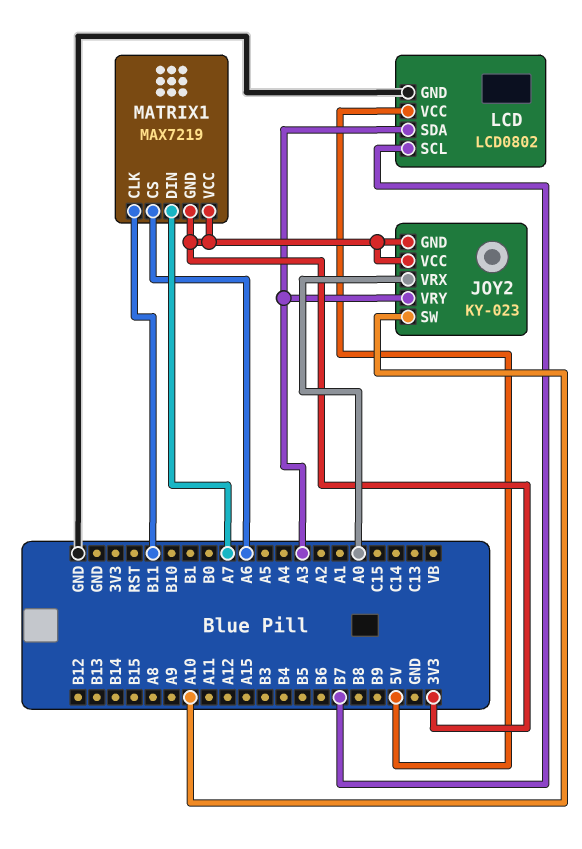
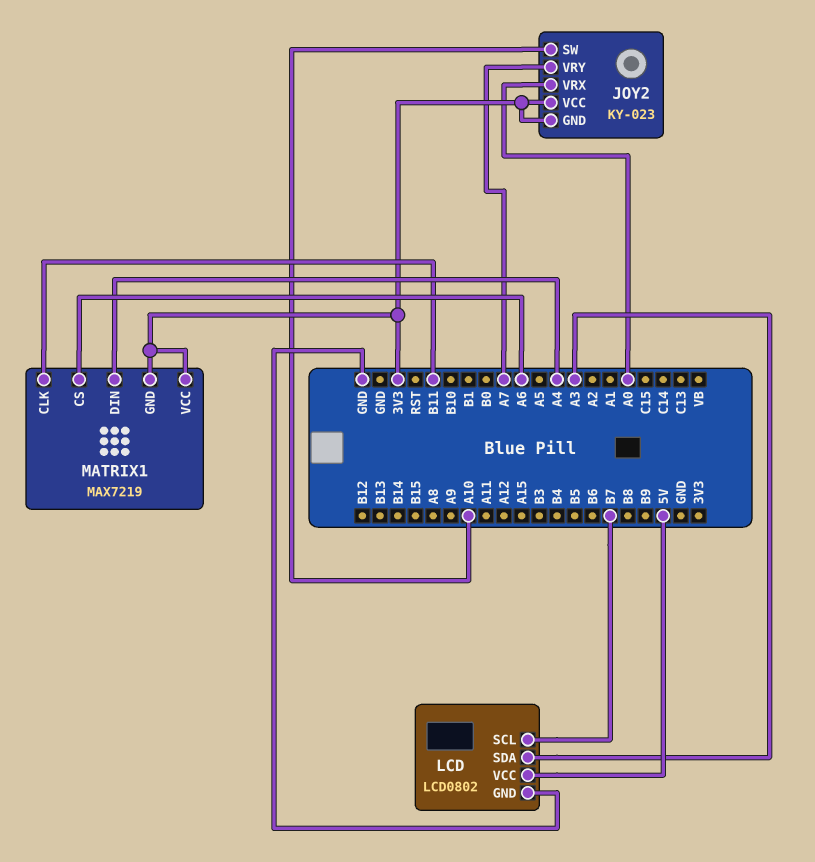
JOY2 pin VRY: A3 -> A7
MATRIX1 pin DIN: A7 -> A4

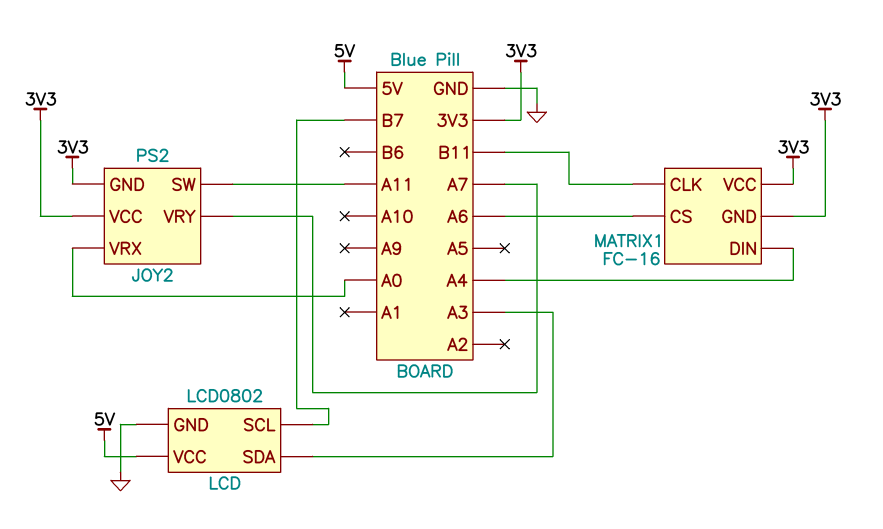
JOY2: KY-023 -> PS2
JOY2 pin SW: A10 -> A11
MATRIX1: MAX7219 -> FC-16

